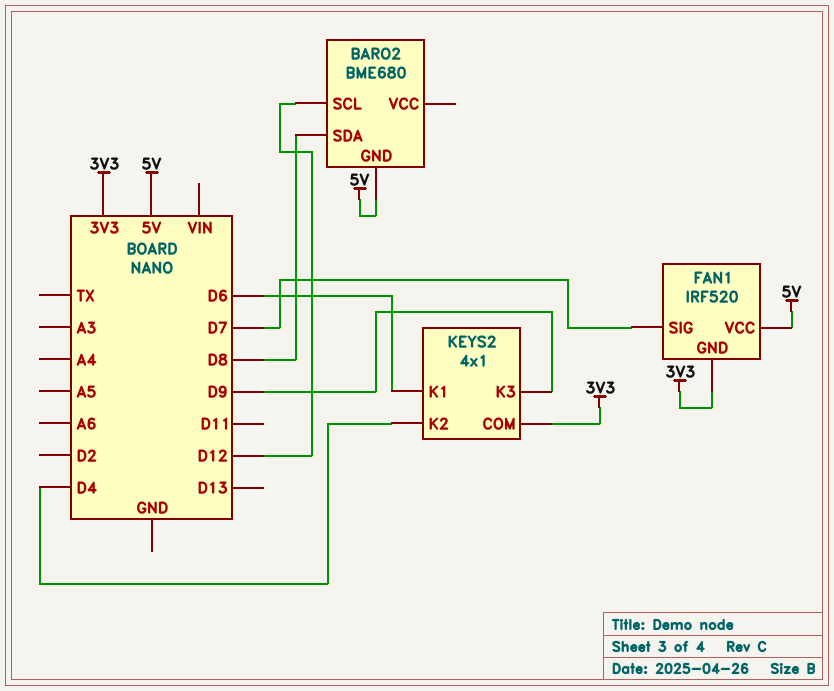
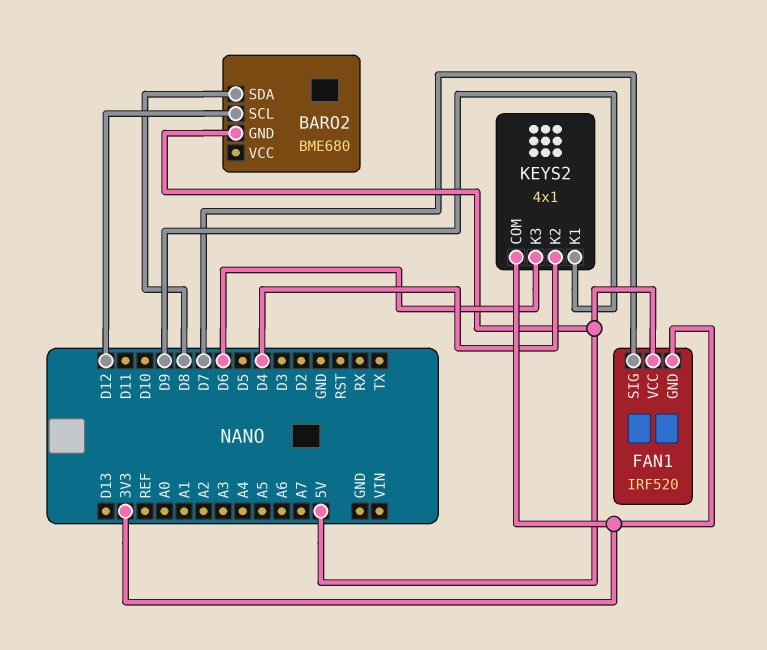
KEYS2 pin K1: D6 -> D9
KEYS2 pin K3: D9 -> D6

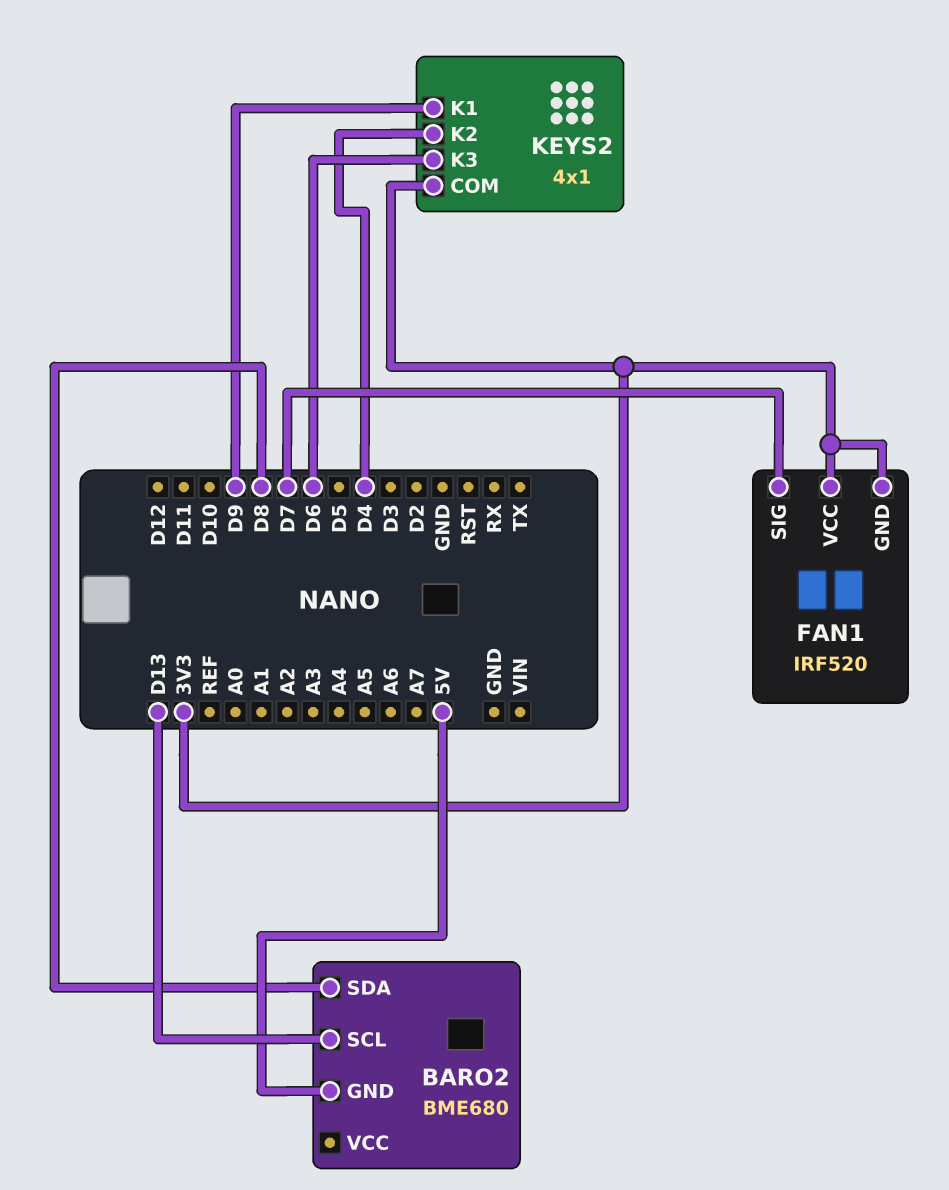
BARO2 pin SCL: D12 -> D13
FAN1 pin VCC: 5V -> 3V3

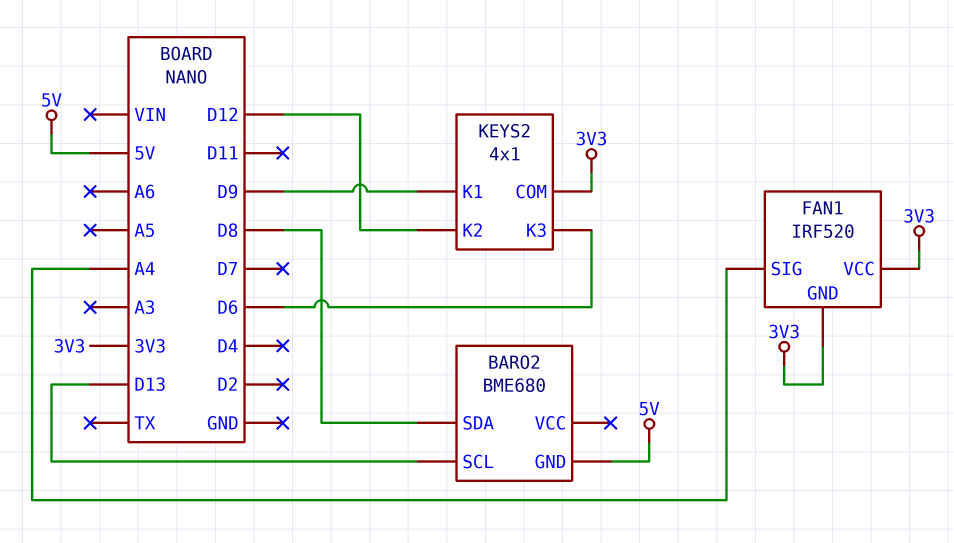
FAN1 pin SIG: D7 -> A4
KEYS2 pin K2: D4 -> D12

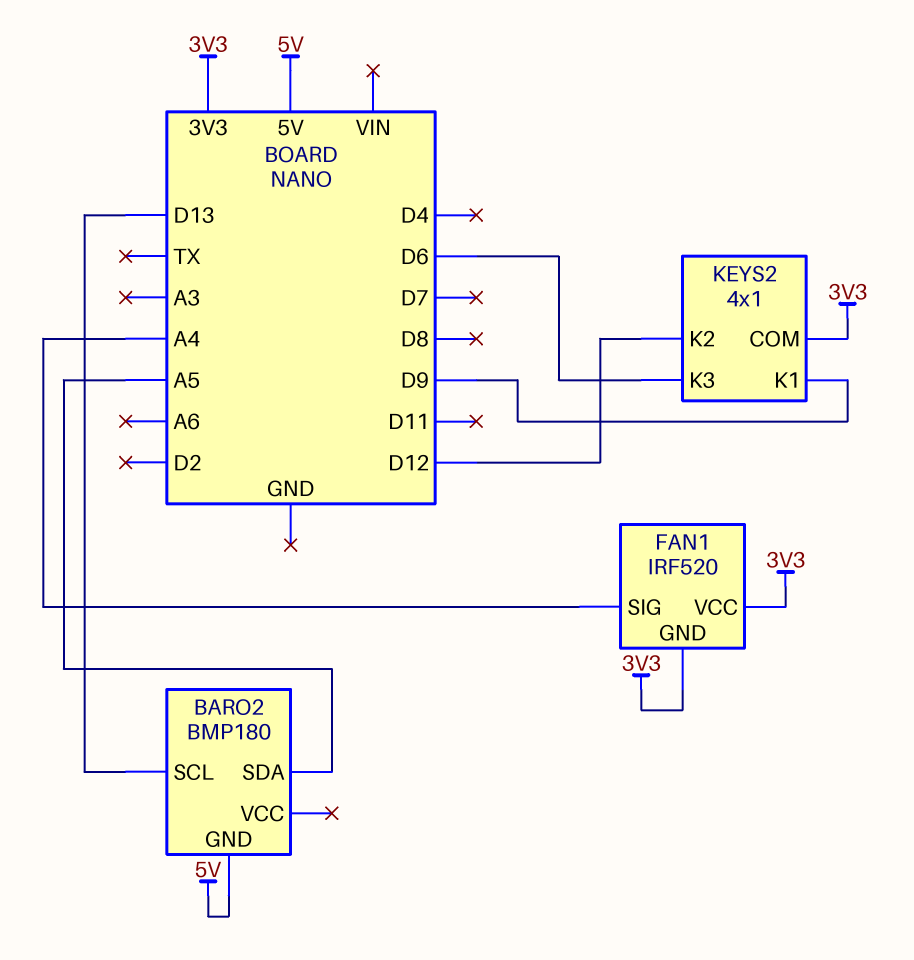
BARO2: BME680 -> BMP180
BARO2 pin SDA: D8 -> A5

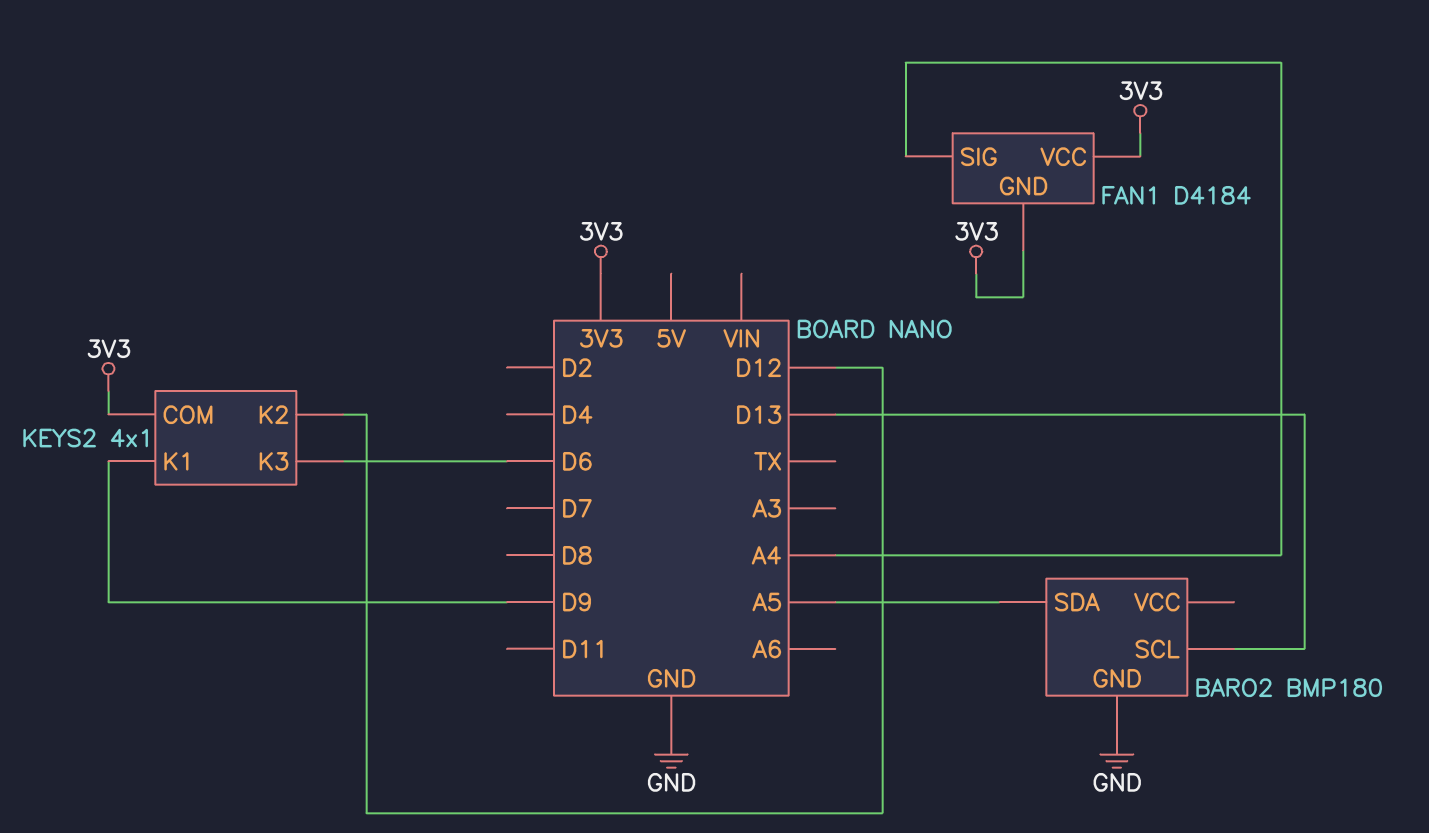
BARO2 pin GND: 5V -> GND
FAN1: IRF520 -> D4184

